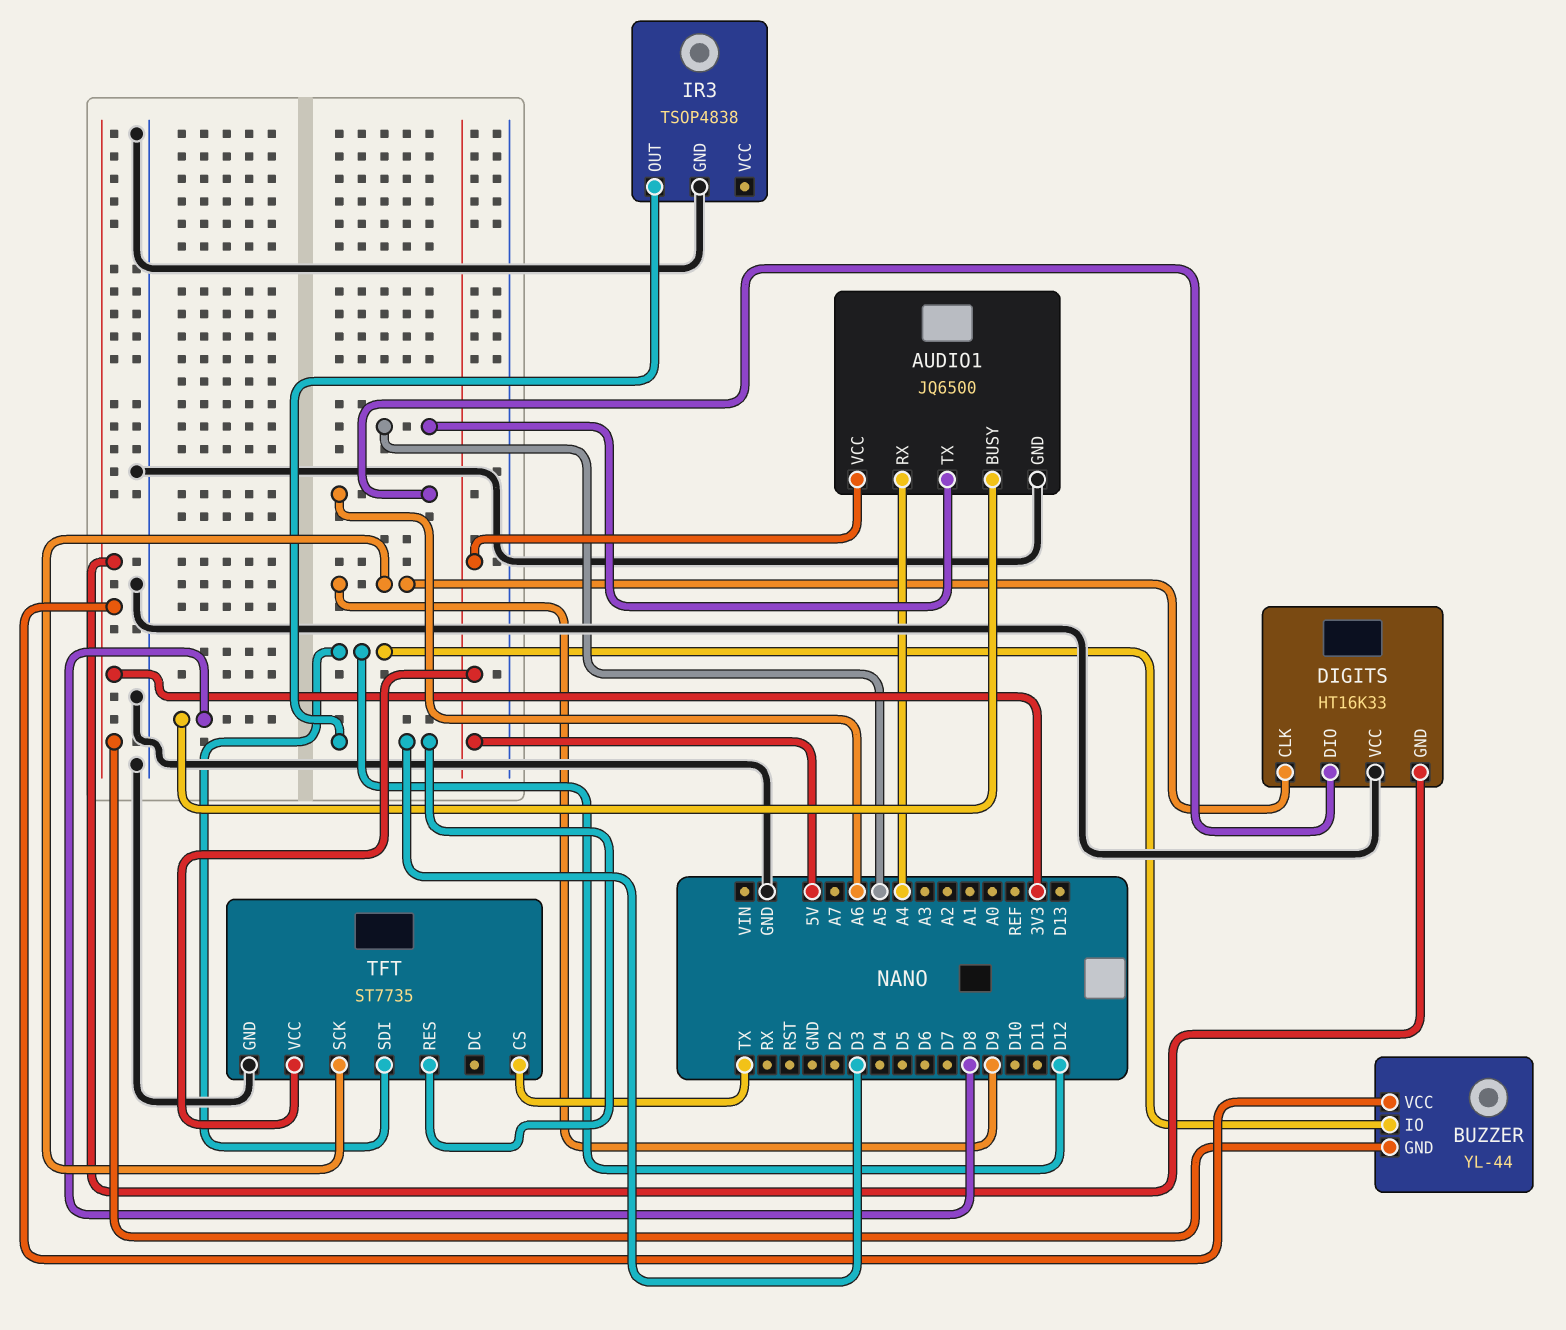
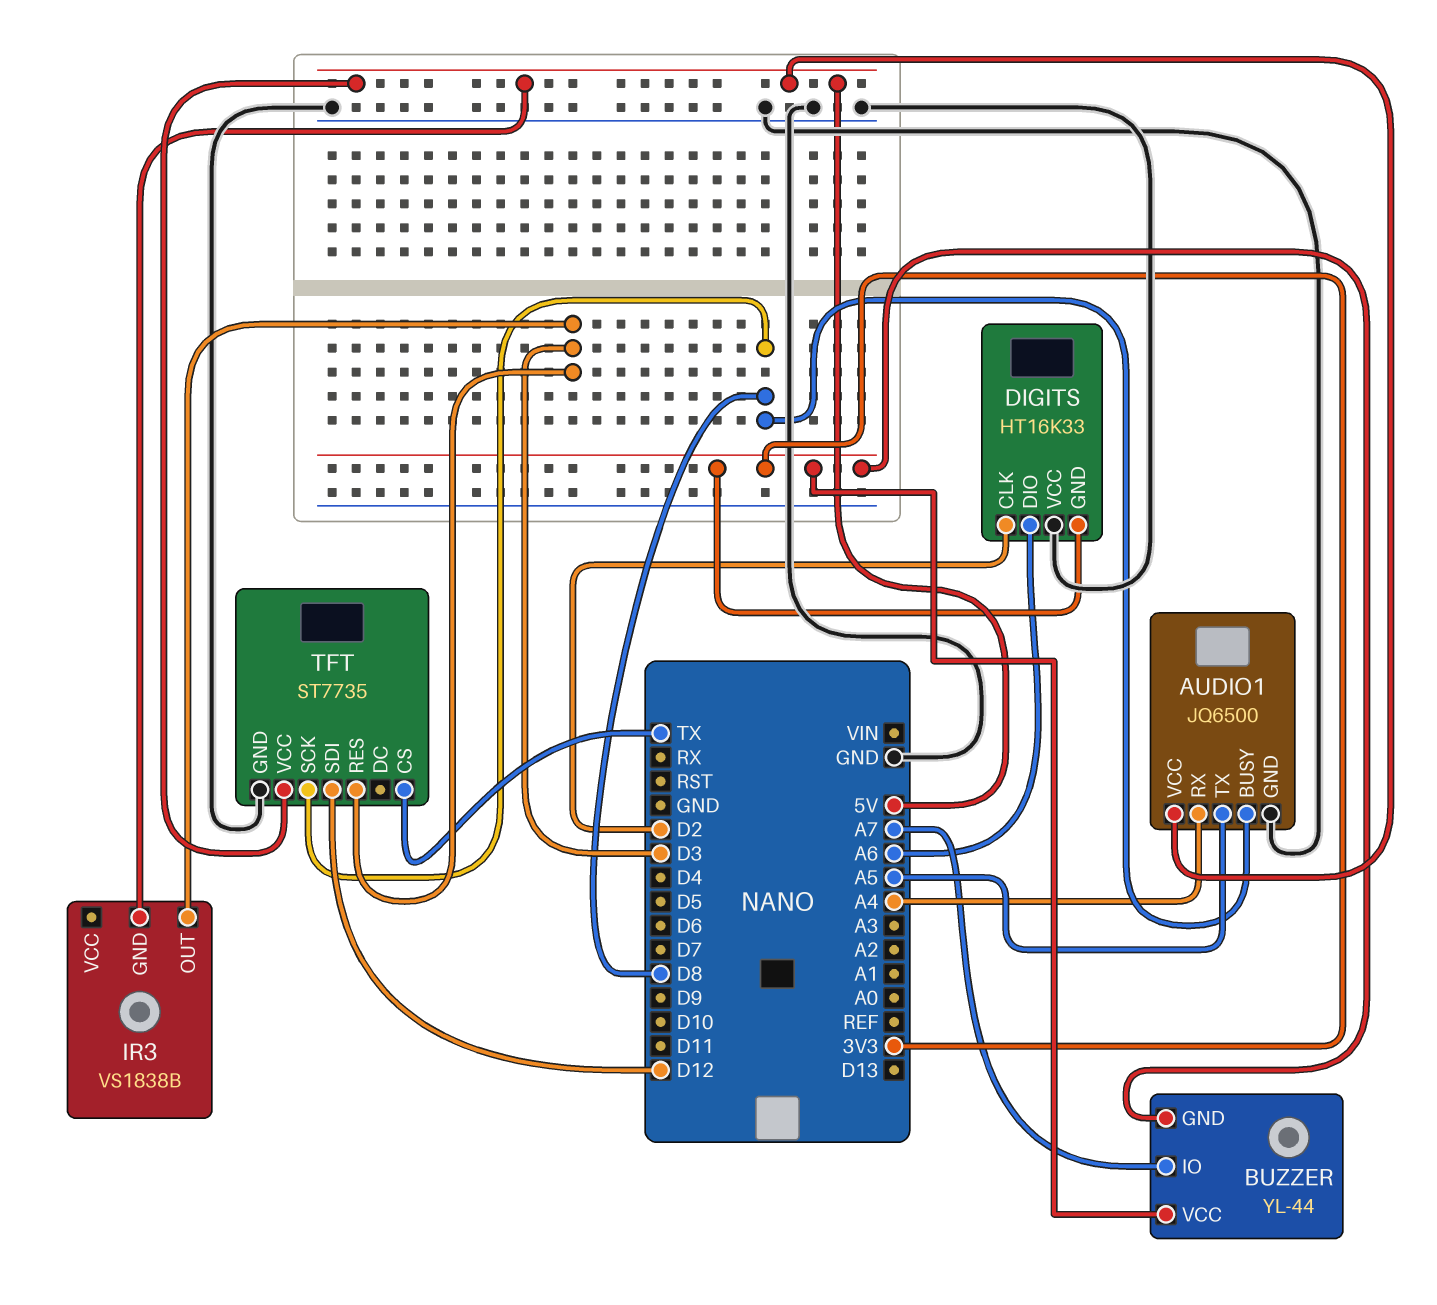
BUZZER pin IO: D12 -> A7
DIGITS pin CLK: D9 -> D2
IR3: TSOP4838 -> VS1838B
IR3 pin GND: GND -> 5V
TFT pin SCK: D9 -> D8

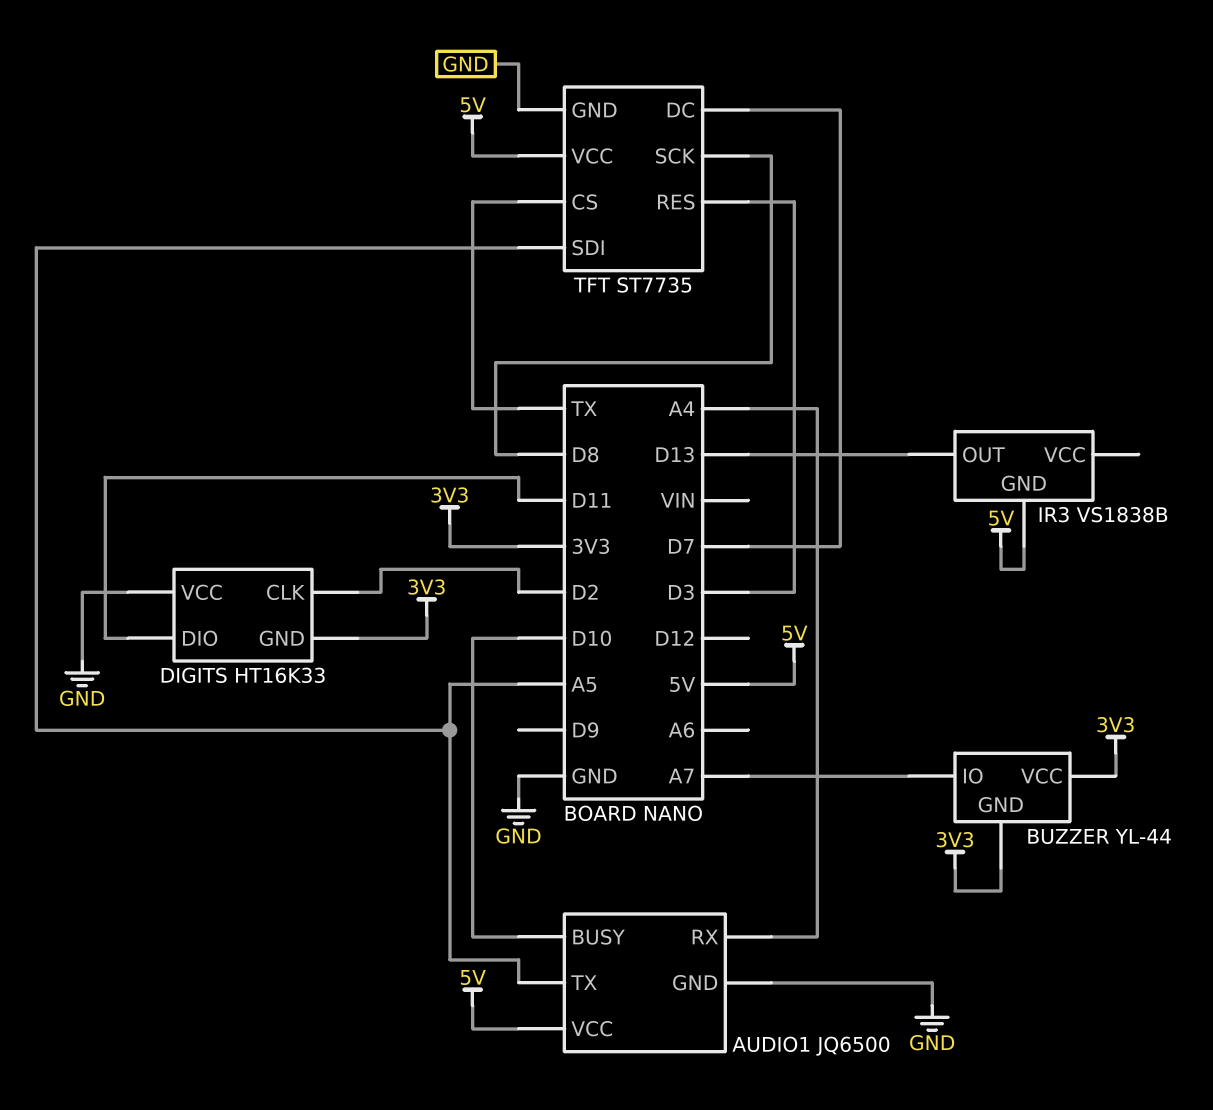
AUDIO1 pin BUSY: D8 -> D10
DIGITS pin DIO: A6 -> D11
IR3 pin OUT: D3 -> D13
TFT pin DC: none -> D7
TFT pin SDI: D12 -> A5

